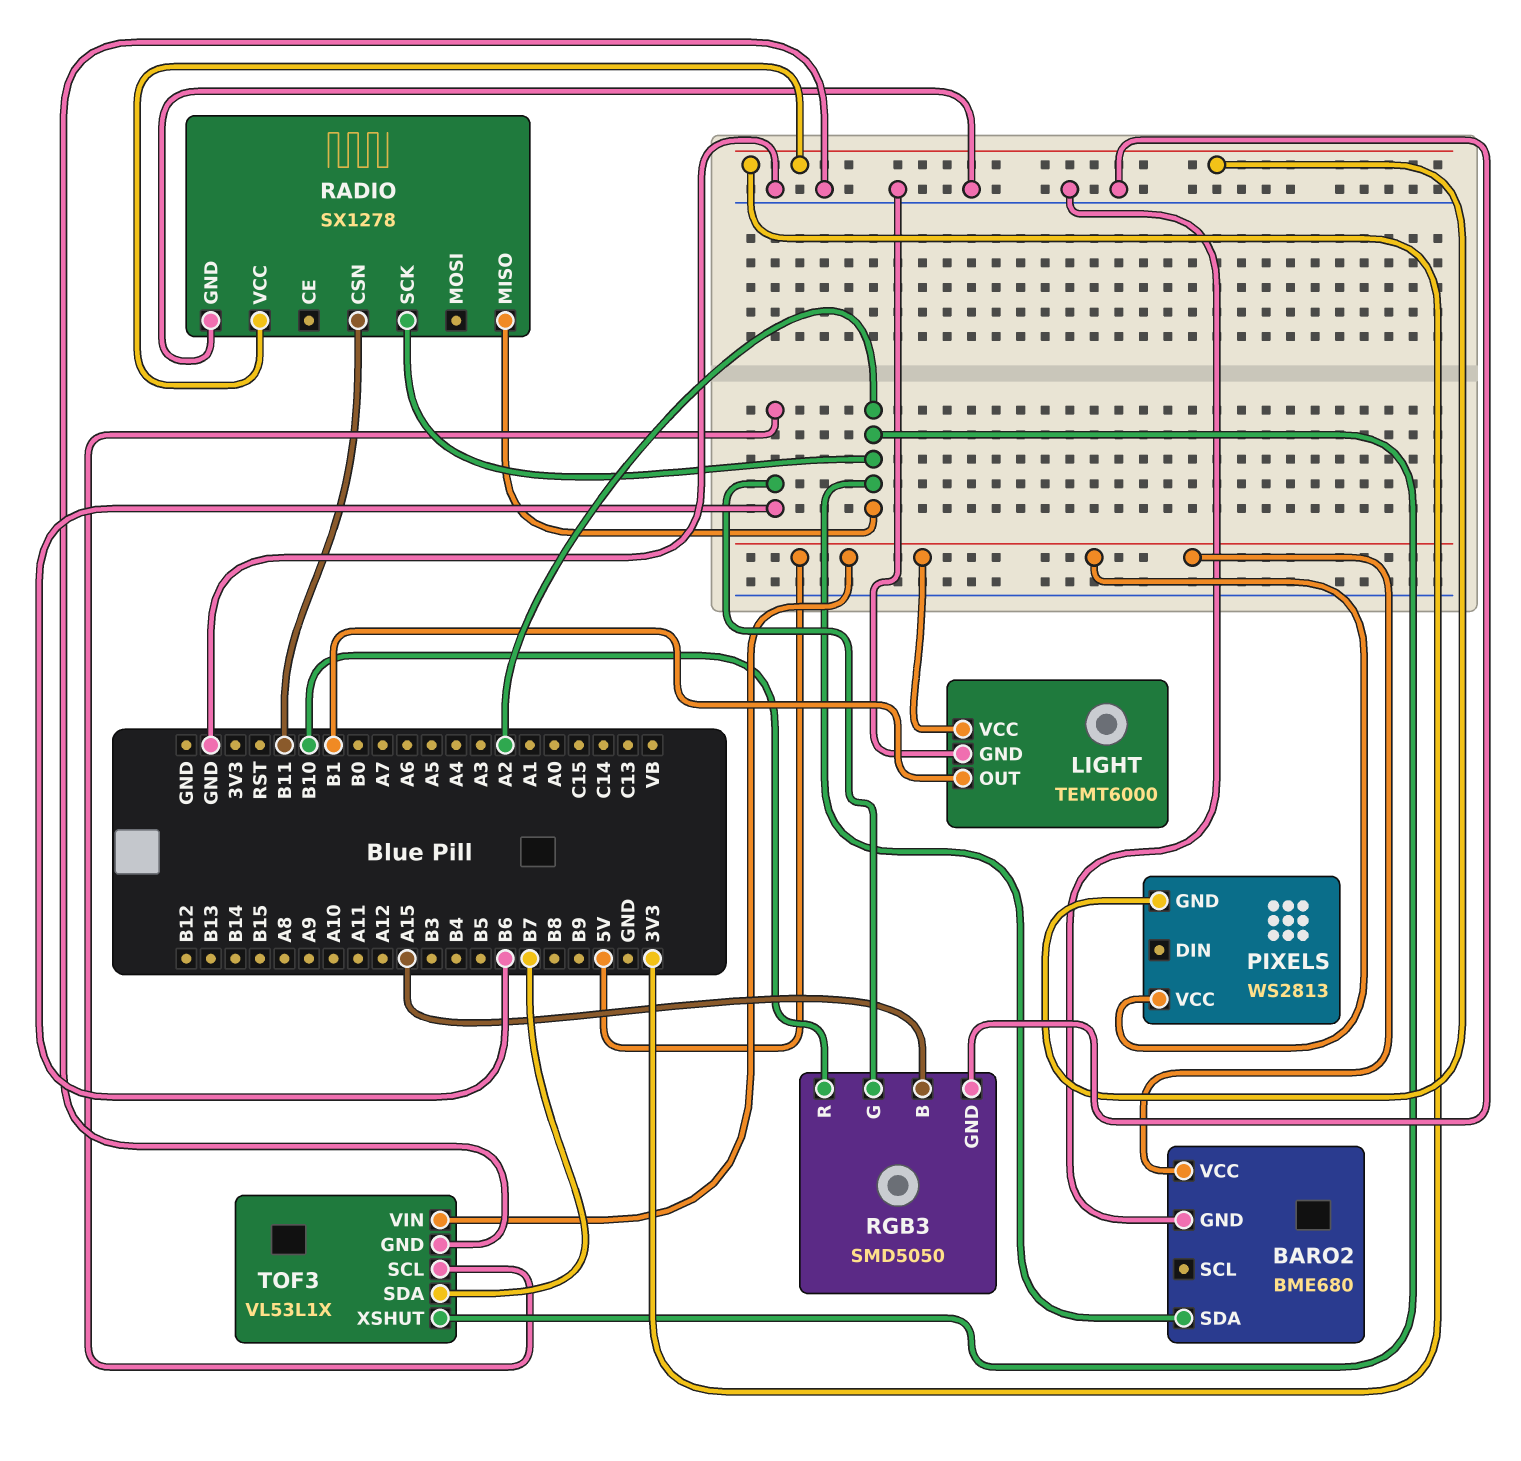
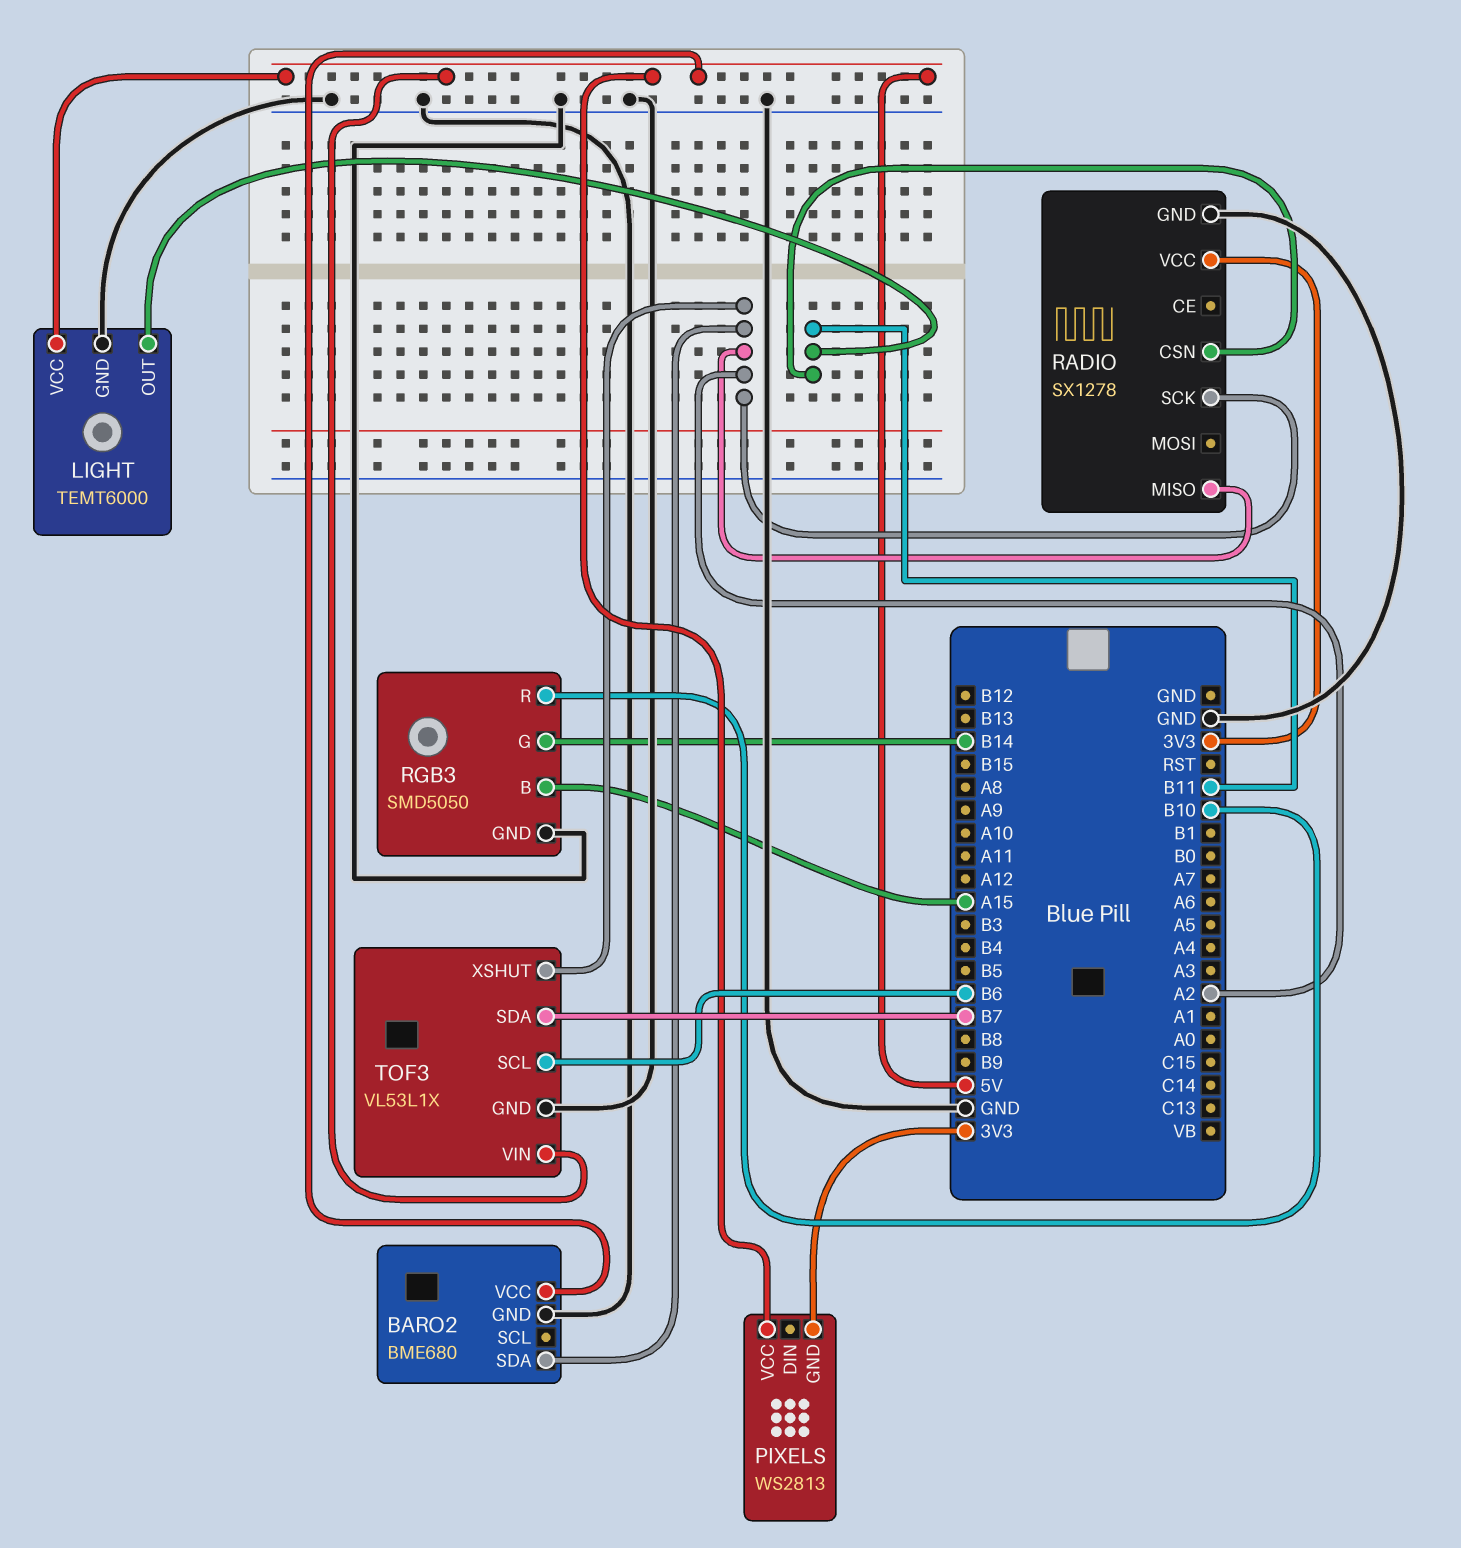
LIGHT pin OUT: B1 -> B11
RGB3 pin G: B6 -> B14

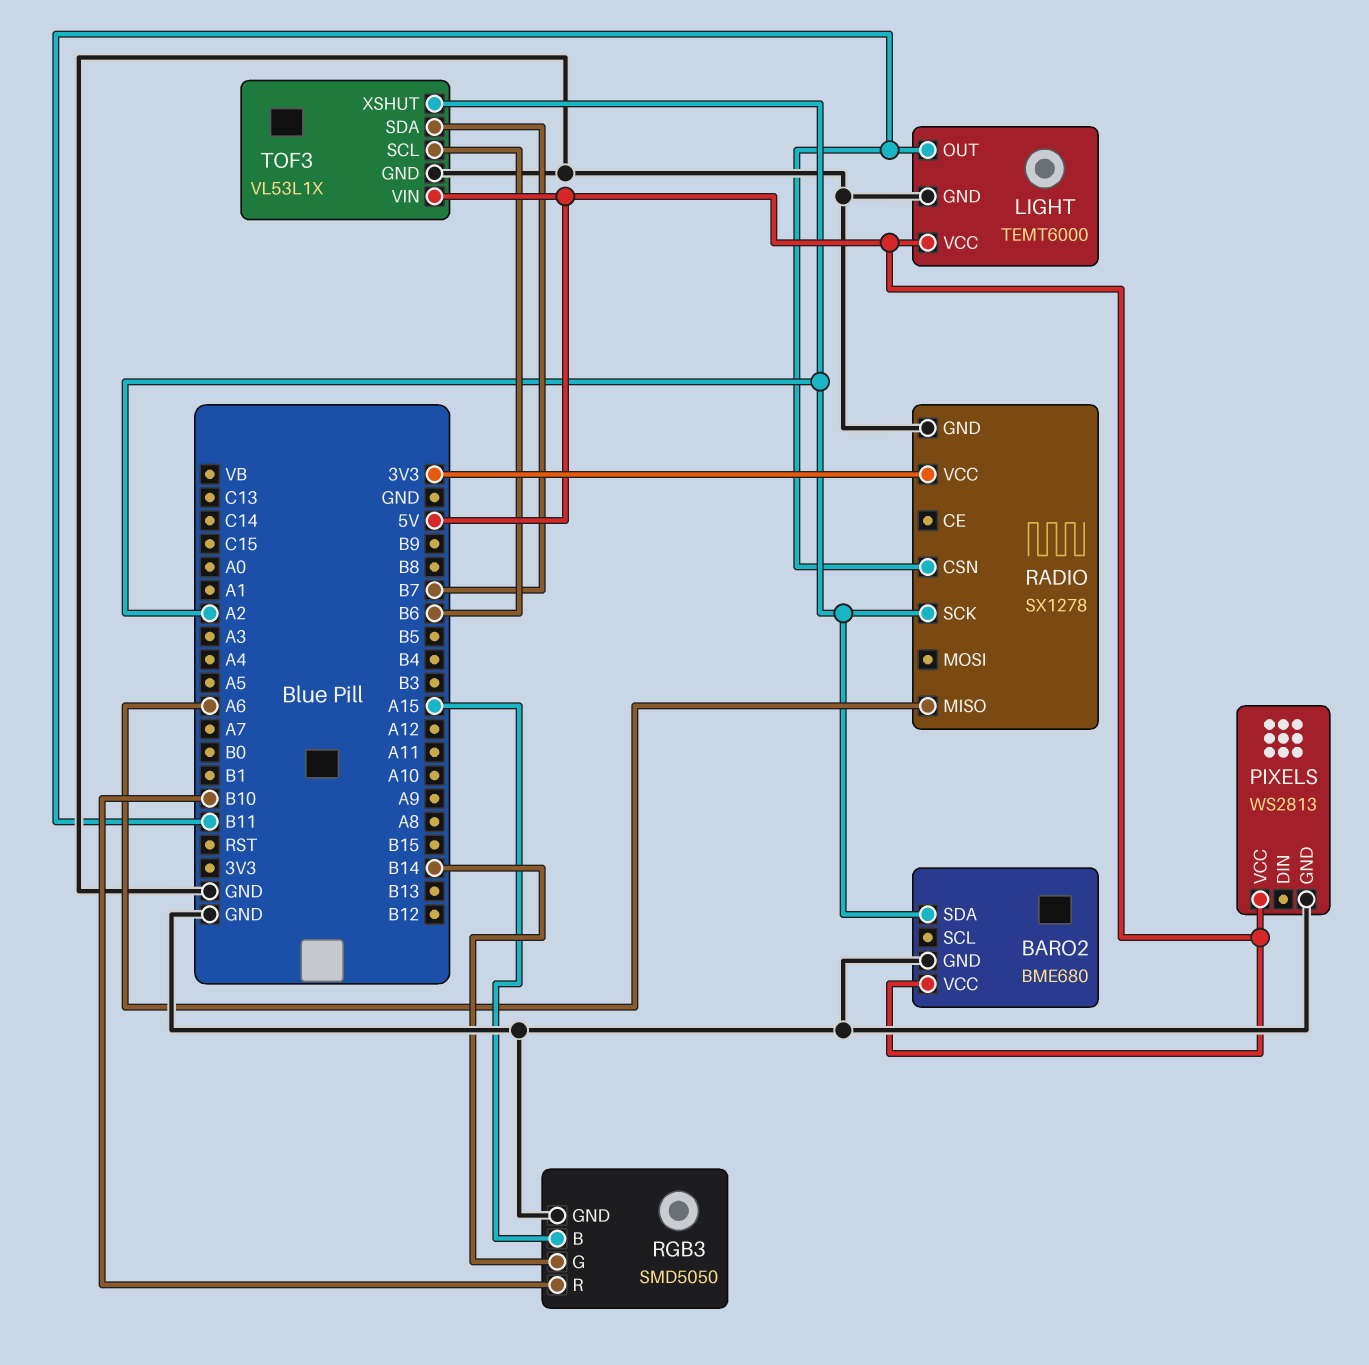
PIXELS pin GND: 3V3 -> GND
RADIO pin MISO: A2 -> A6

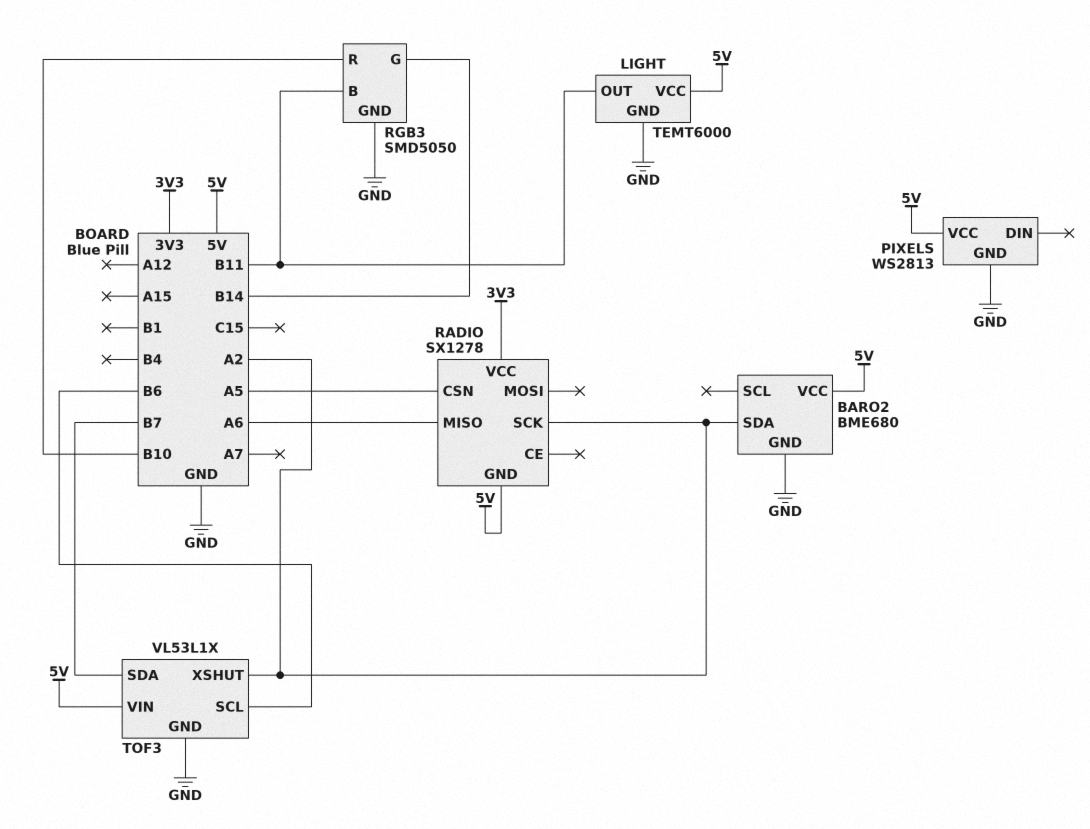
RADIO pin CSN: B11 -> A5
RADIO pin GND: GND -> 5V
RGB3 pin B: A15 -> B11

